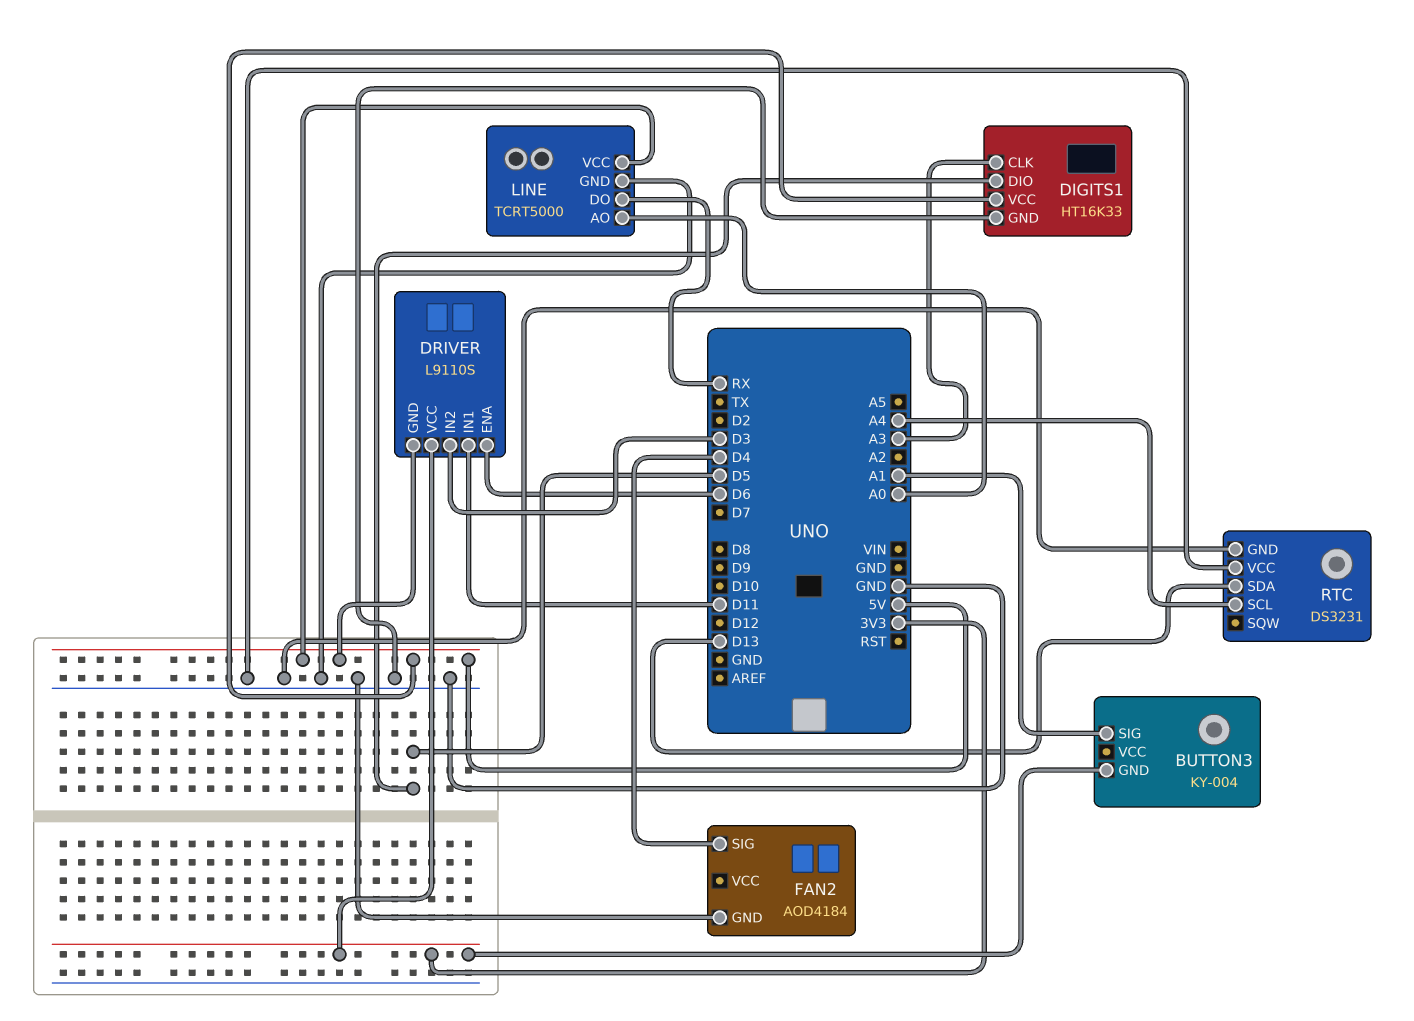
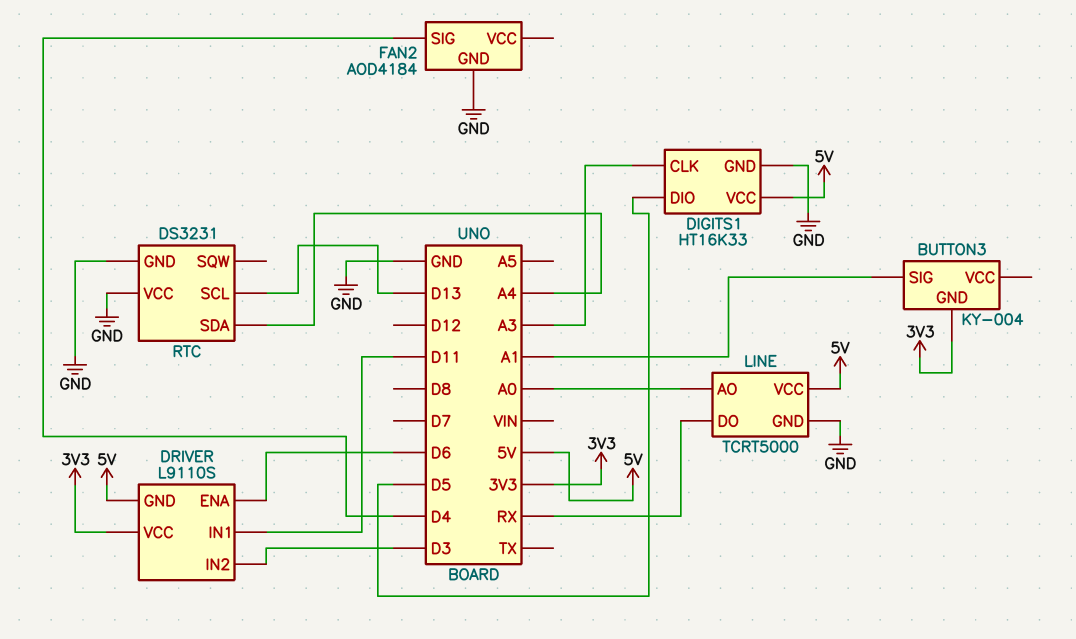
RTC pin SCL: A4 -> D13
RTC pin SDA: D13 -> A4

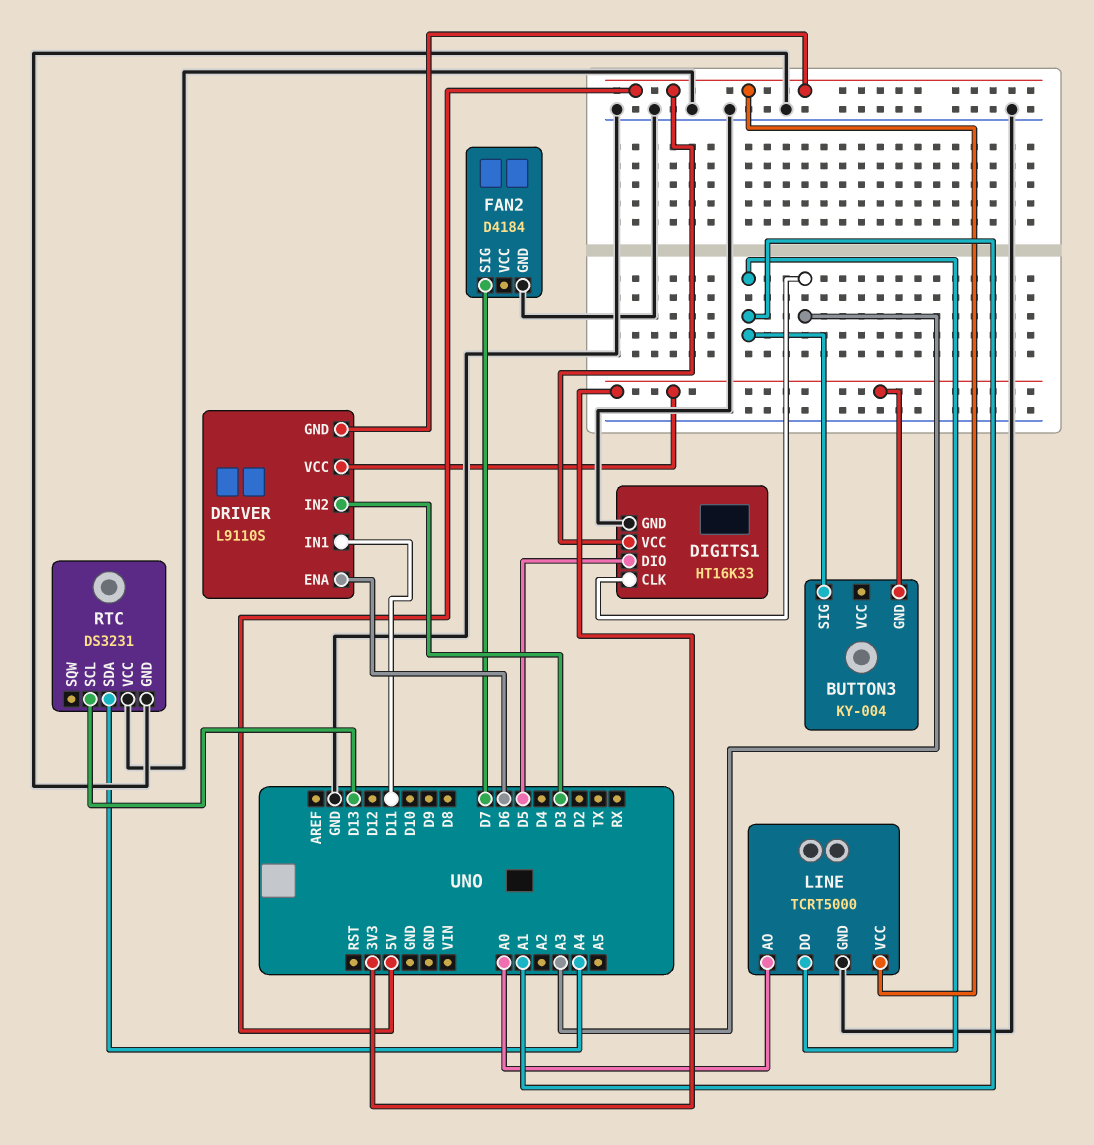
FAN2: AOD4184 -> D4184
FAN2 pin SIG: D4 -> D7
LINE pin DO: RX -> A1

